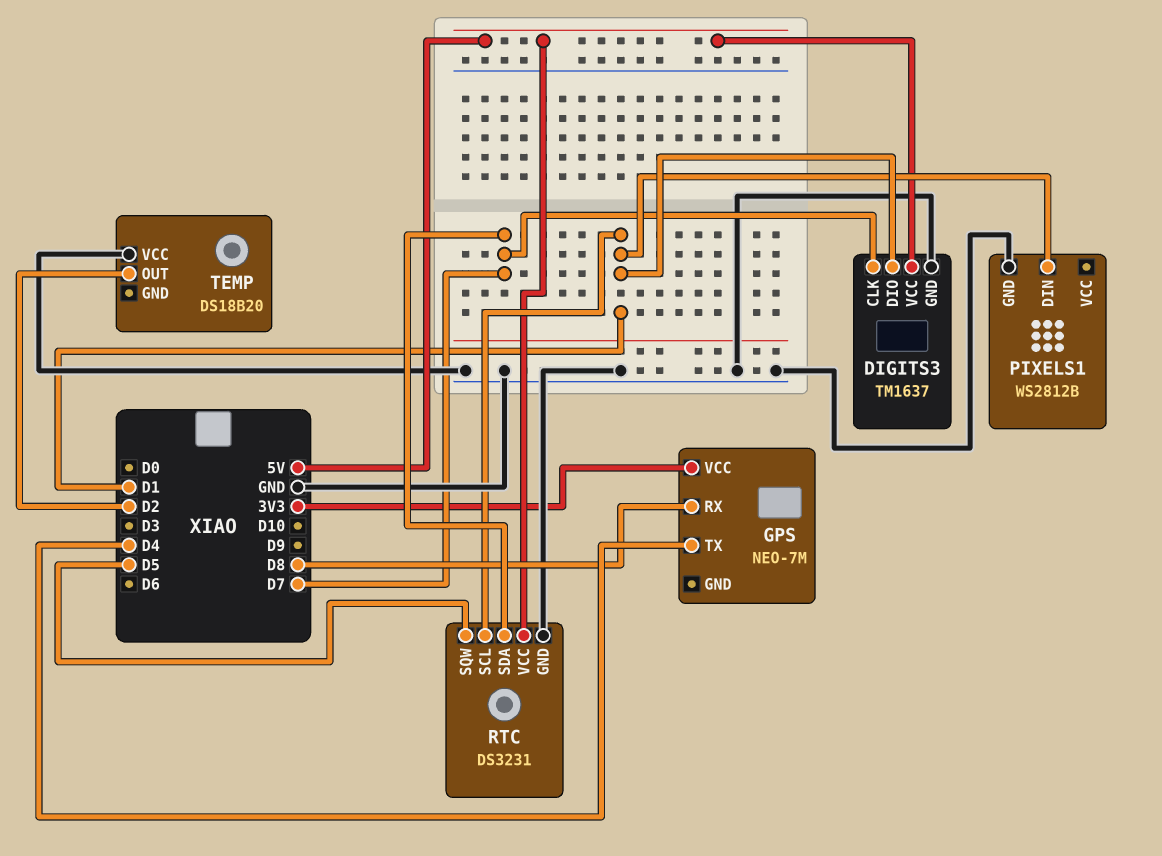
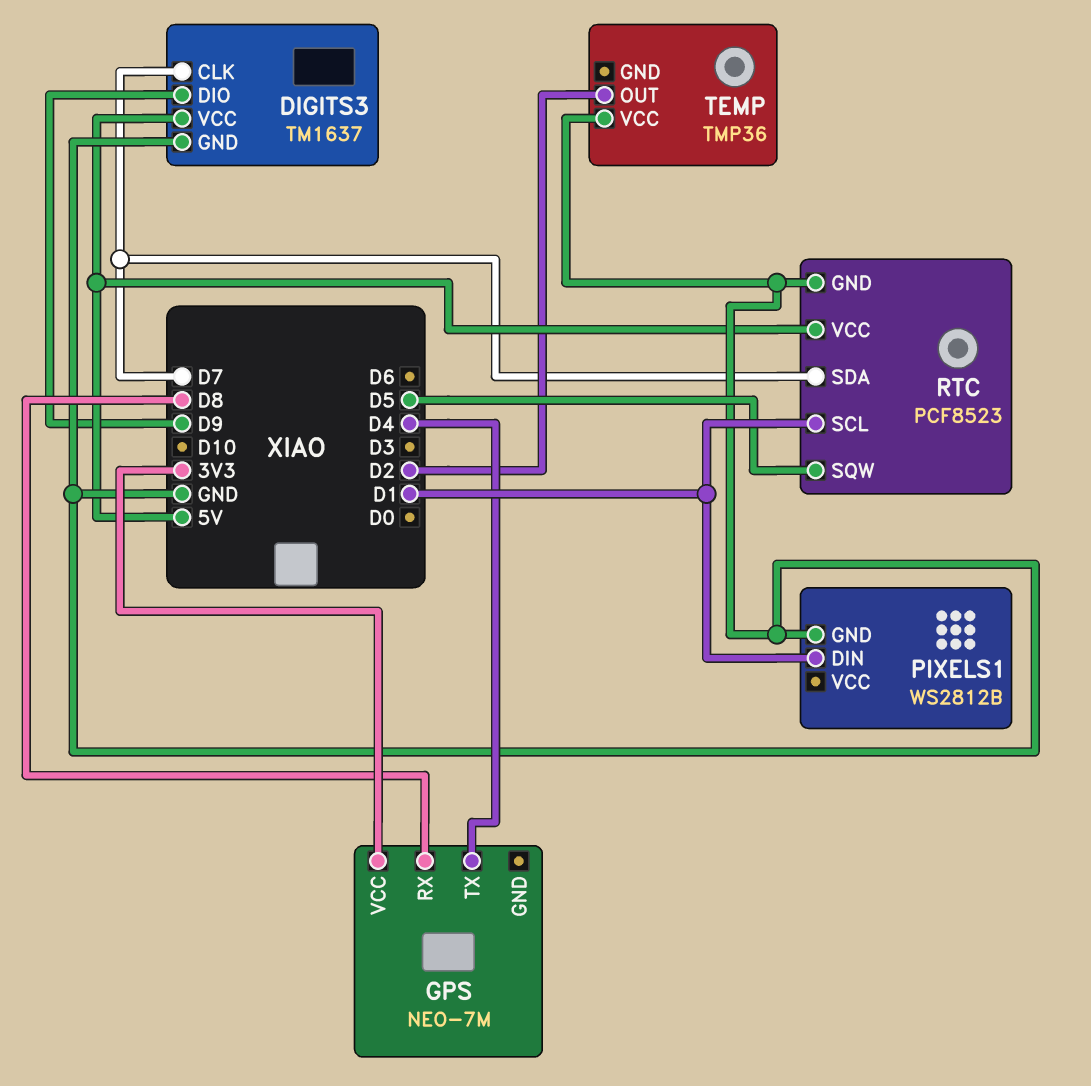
DIGITS3 pin DIO: D1 -> D9
RTC: DS3231 -> PCF8523
TEMP: DS18B20 -> TMP36

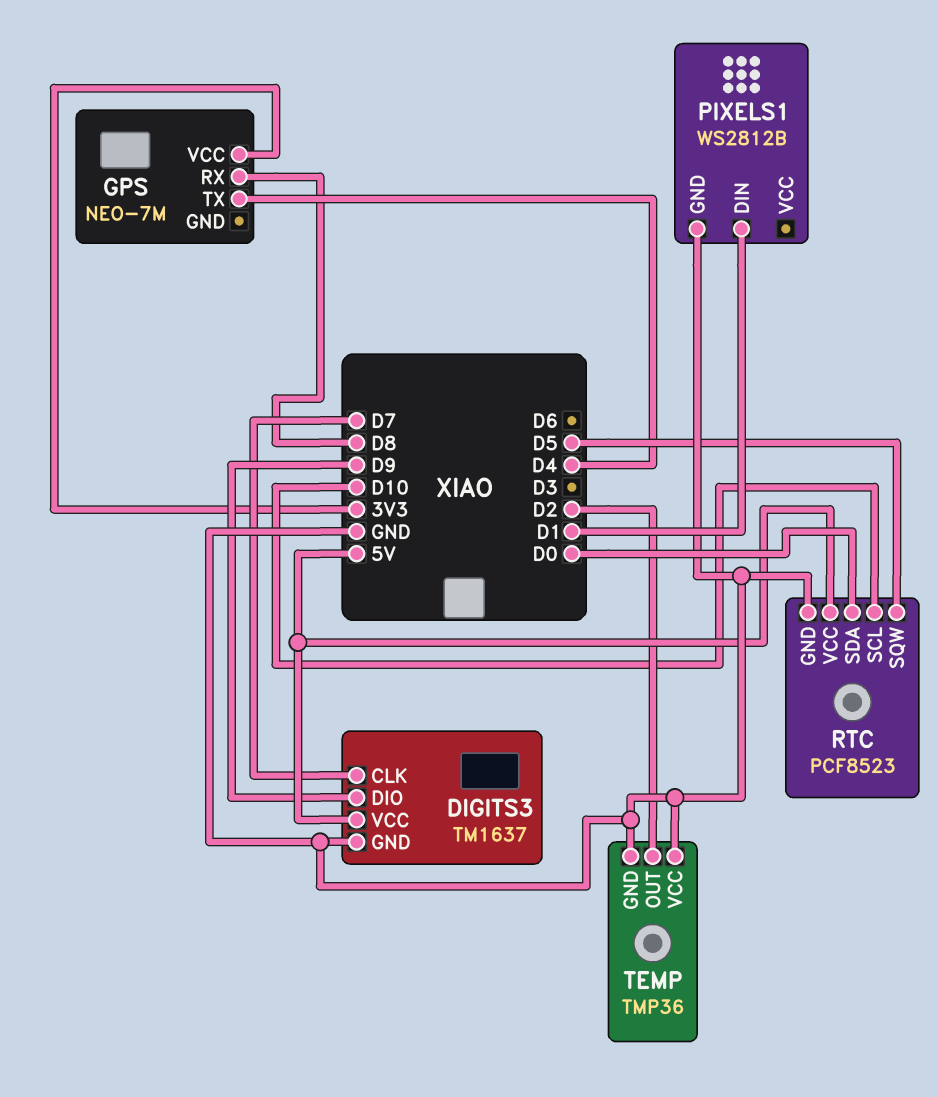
RTC pin SCL: D1 -> D10
RTC pin SDA: D7 -> D0
TEMP pin GND: none -> GND

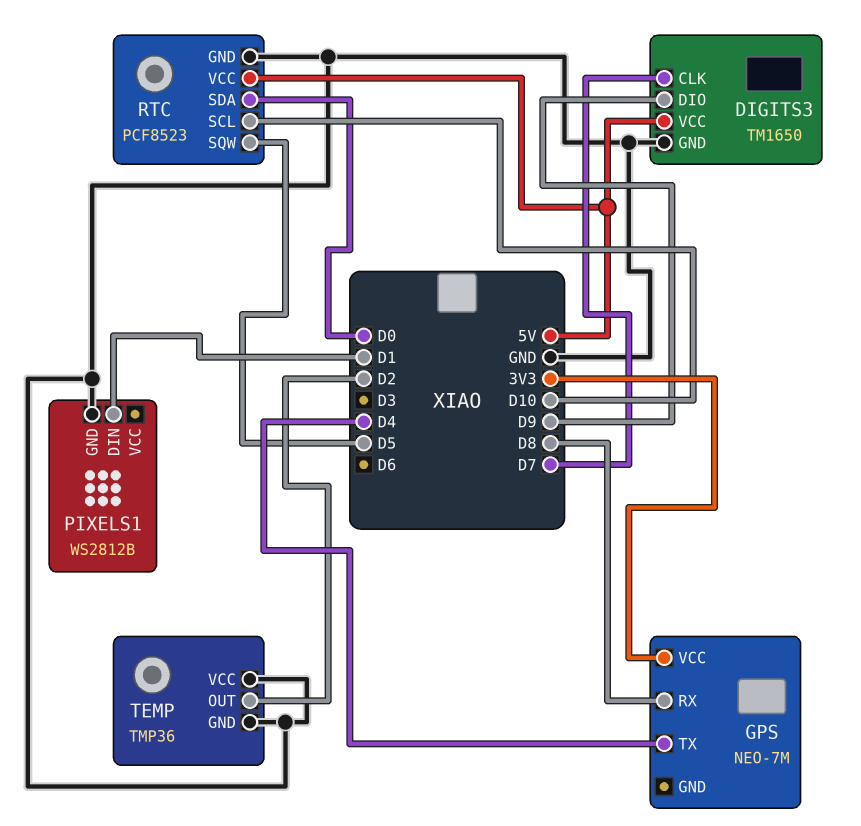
DIGITS3: TM1637 -> TM1650

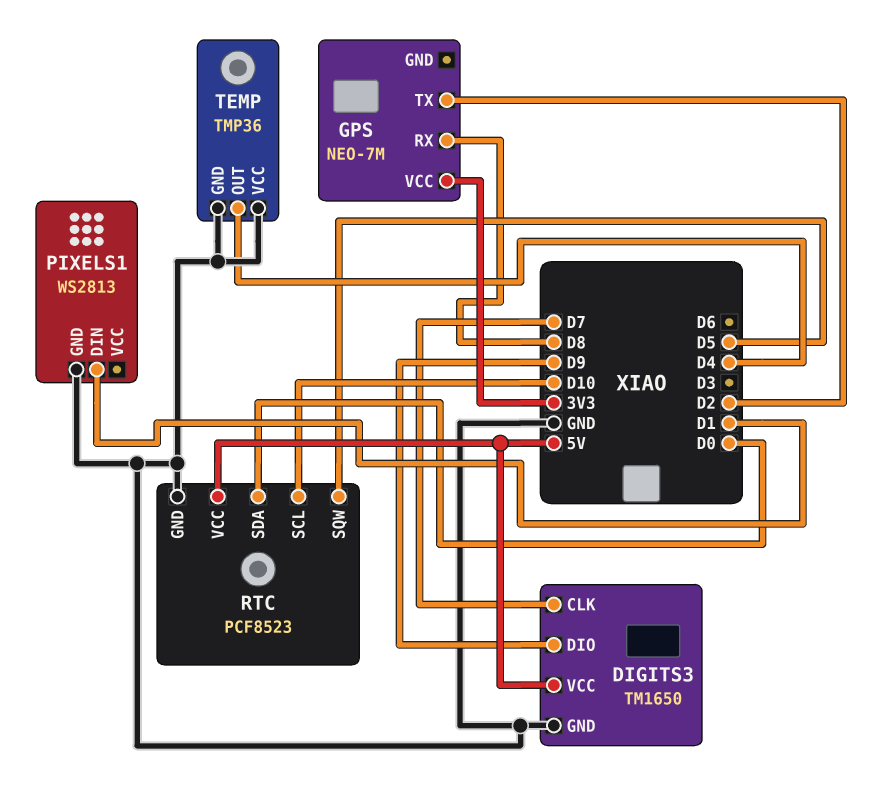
GPS pin TX: D4 -> D2
PIXELS1: WS2812B -> WS2813
TEMP pin OUT: D2 -> D4

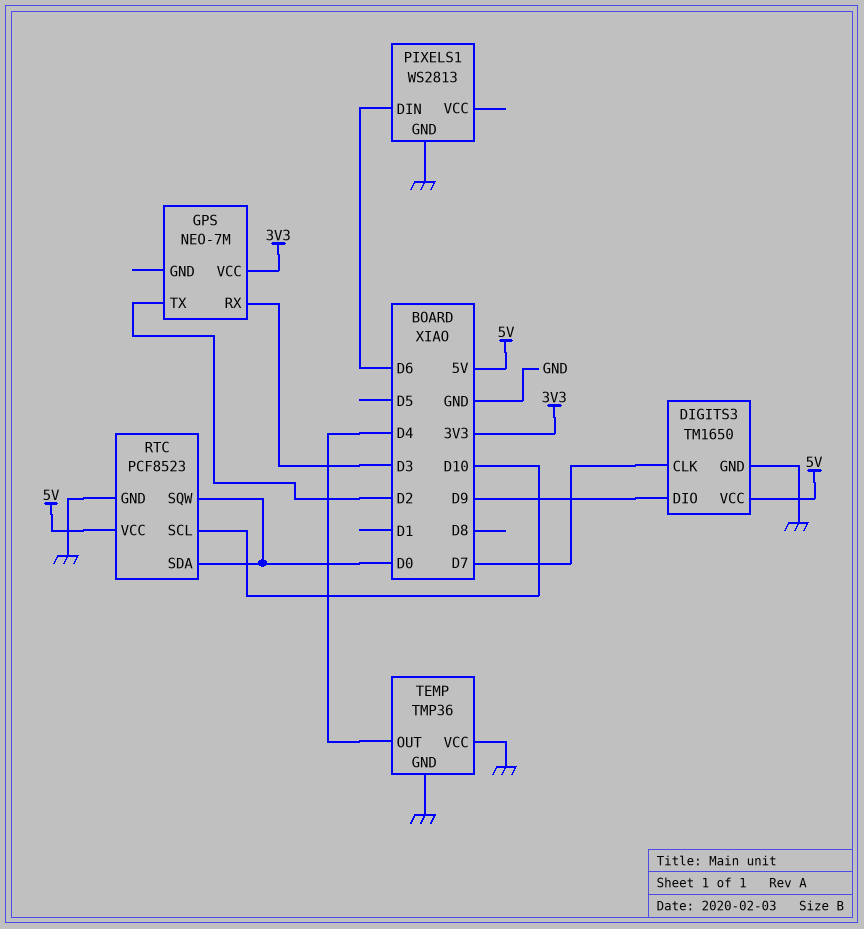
GPS pin RX: D8 -> D3
PIXELS1 pin DIN: D1 -> D6
RTC pin SQW: D5 -> D0

